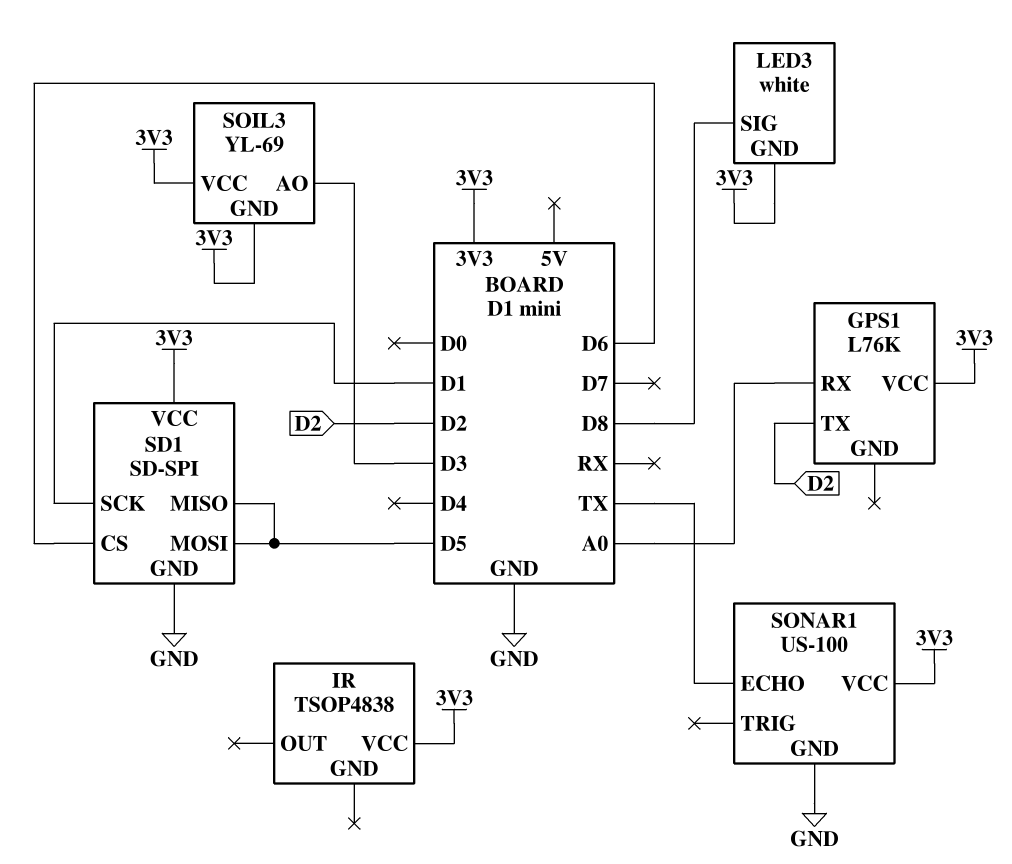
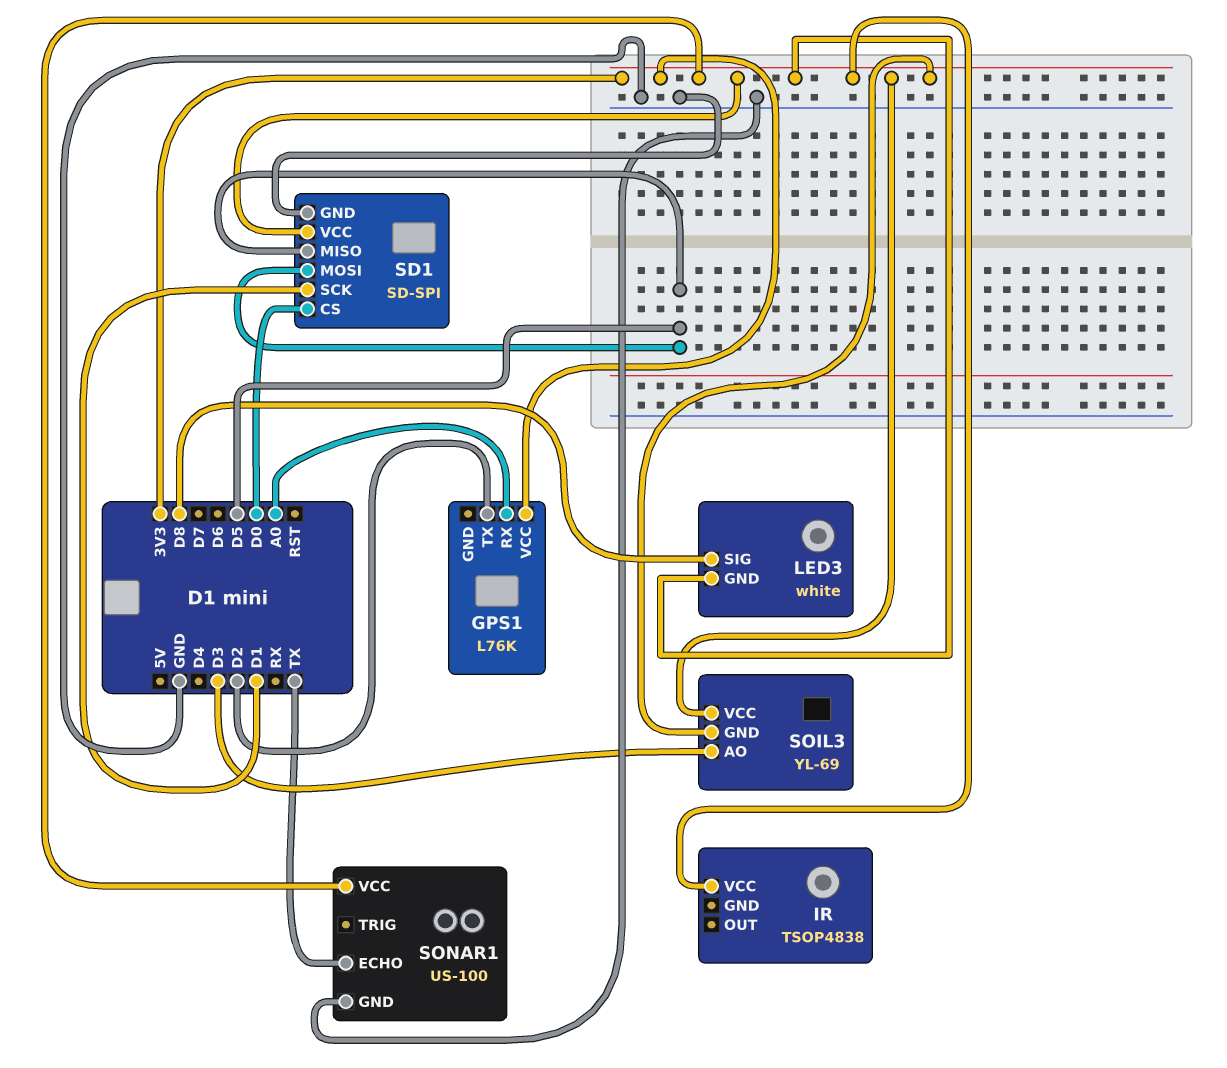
SD1 pin CS: D6 -> D0

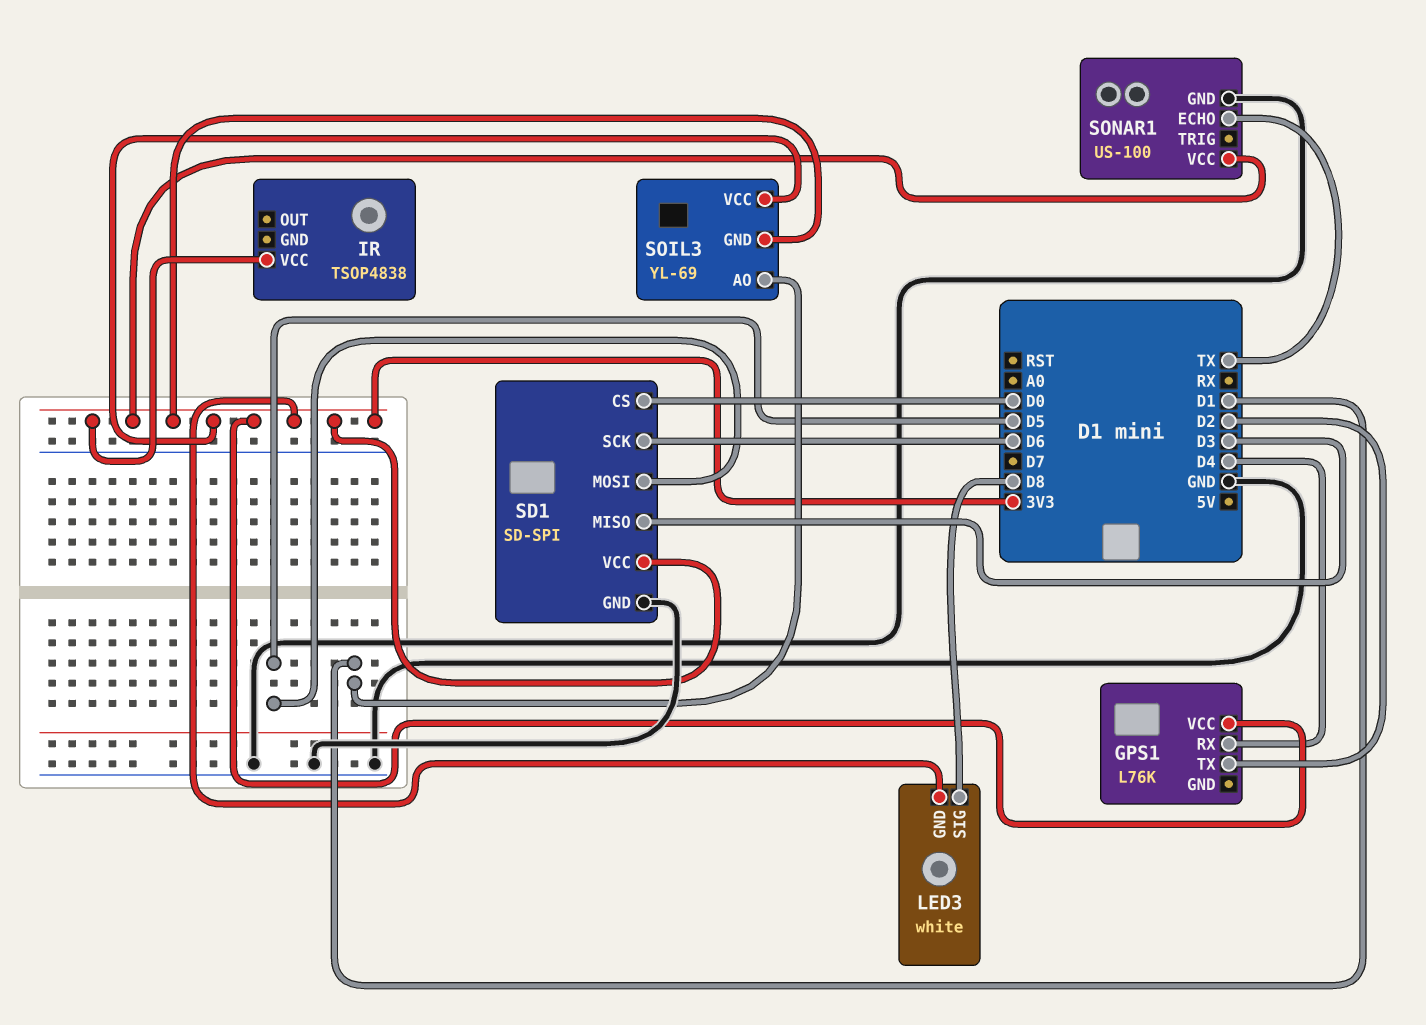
GPS1 pin RX: A0 -> D4
SD1 pin MISO: D5 -> D3
SD1 pin SCK: D1 -> D6
SOIL3 pin AO: D3 -> D1

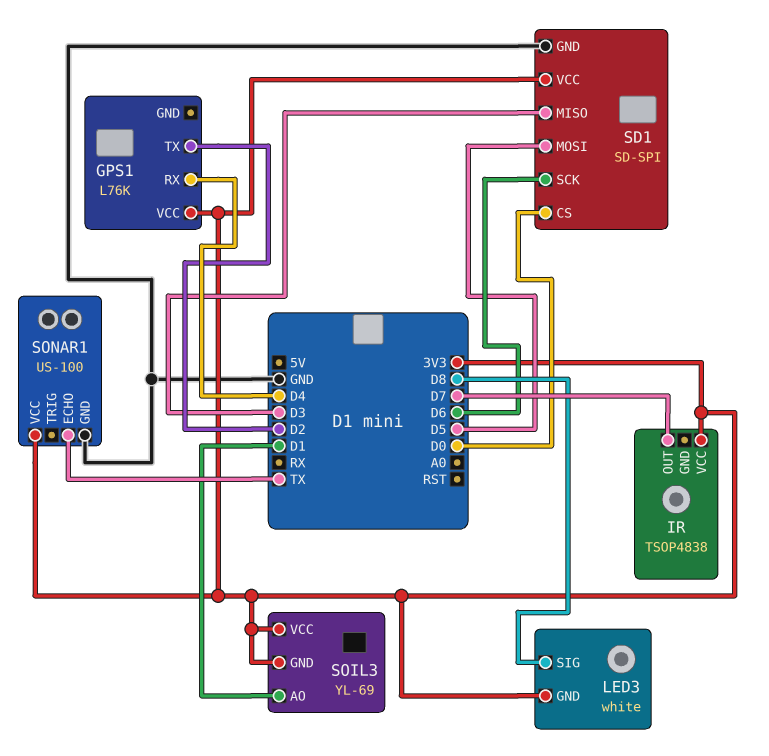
IR pin OUT: none -> D7

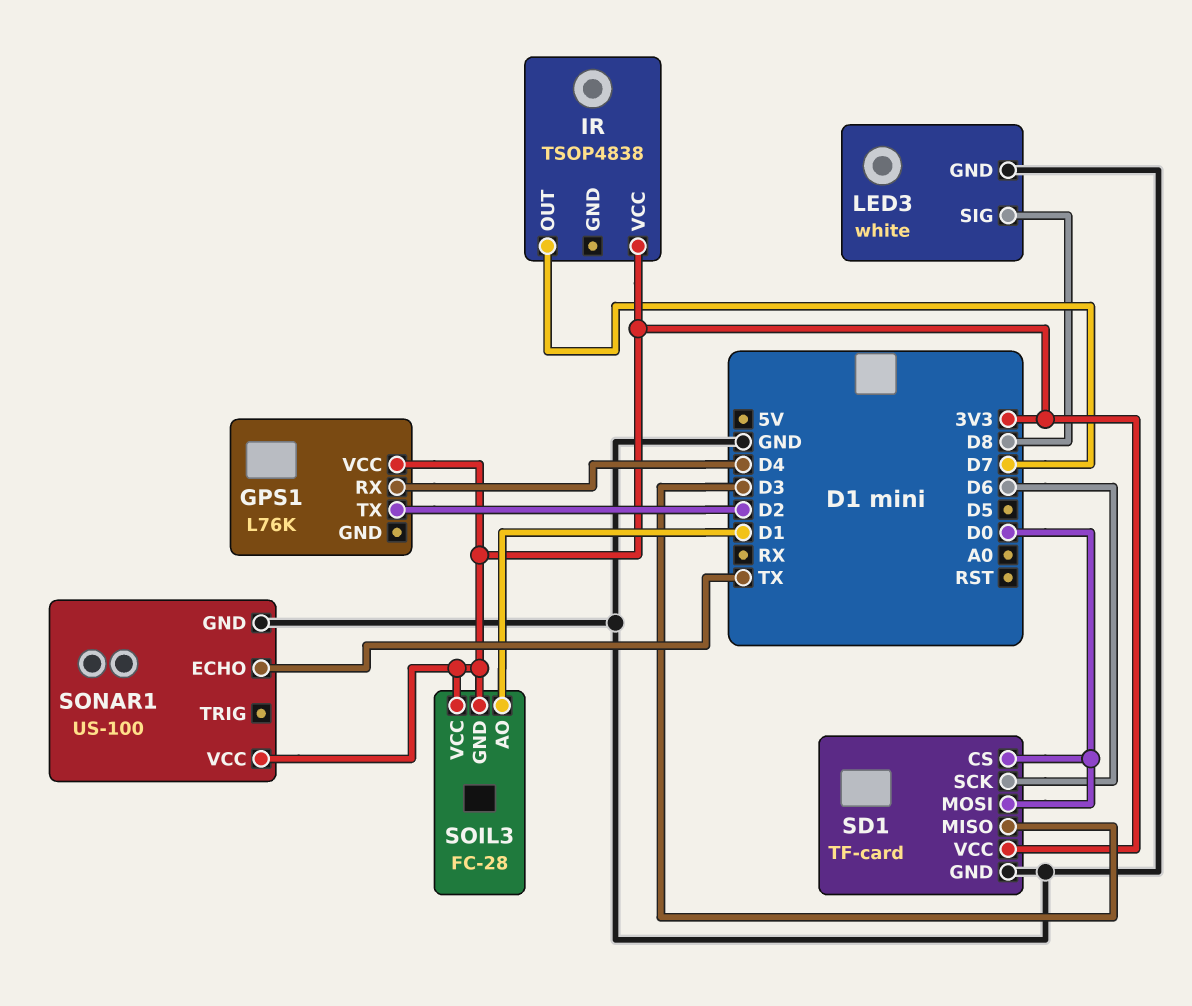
LED3 pin GND: 3V3 -> GND
SD1: SD-SPI -> TF-card
SD1 pin MOSI: D5 -> D0
SOIL3: YL-69 -> FC-28

